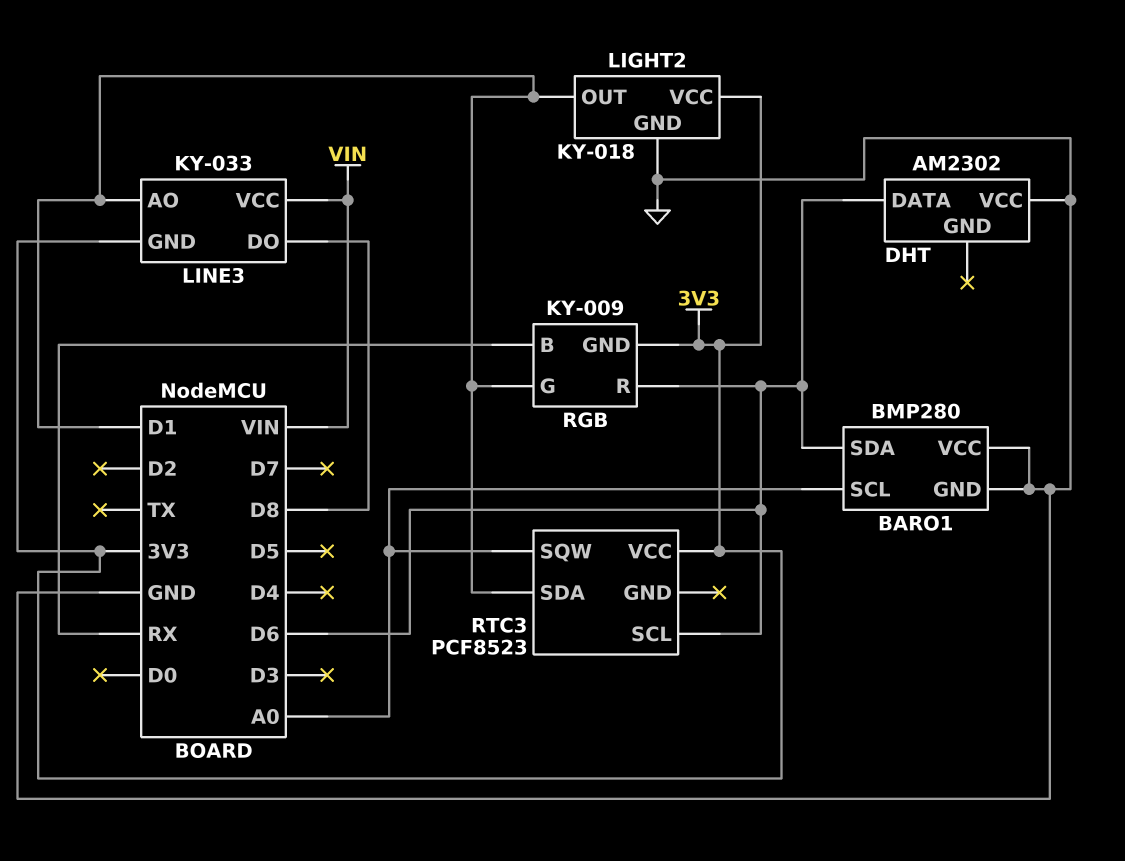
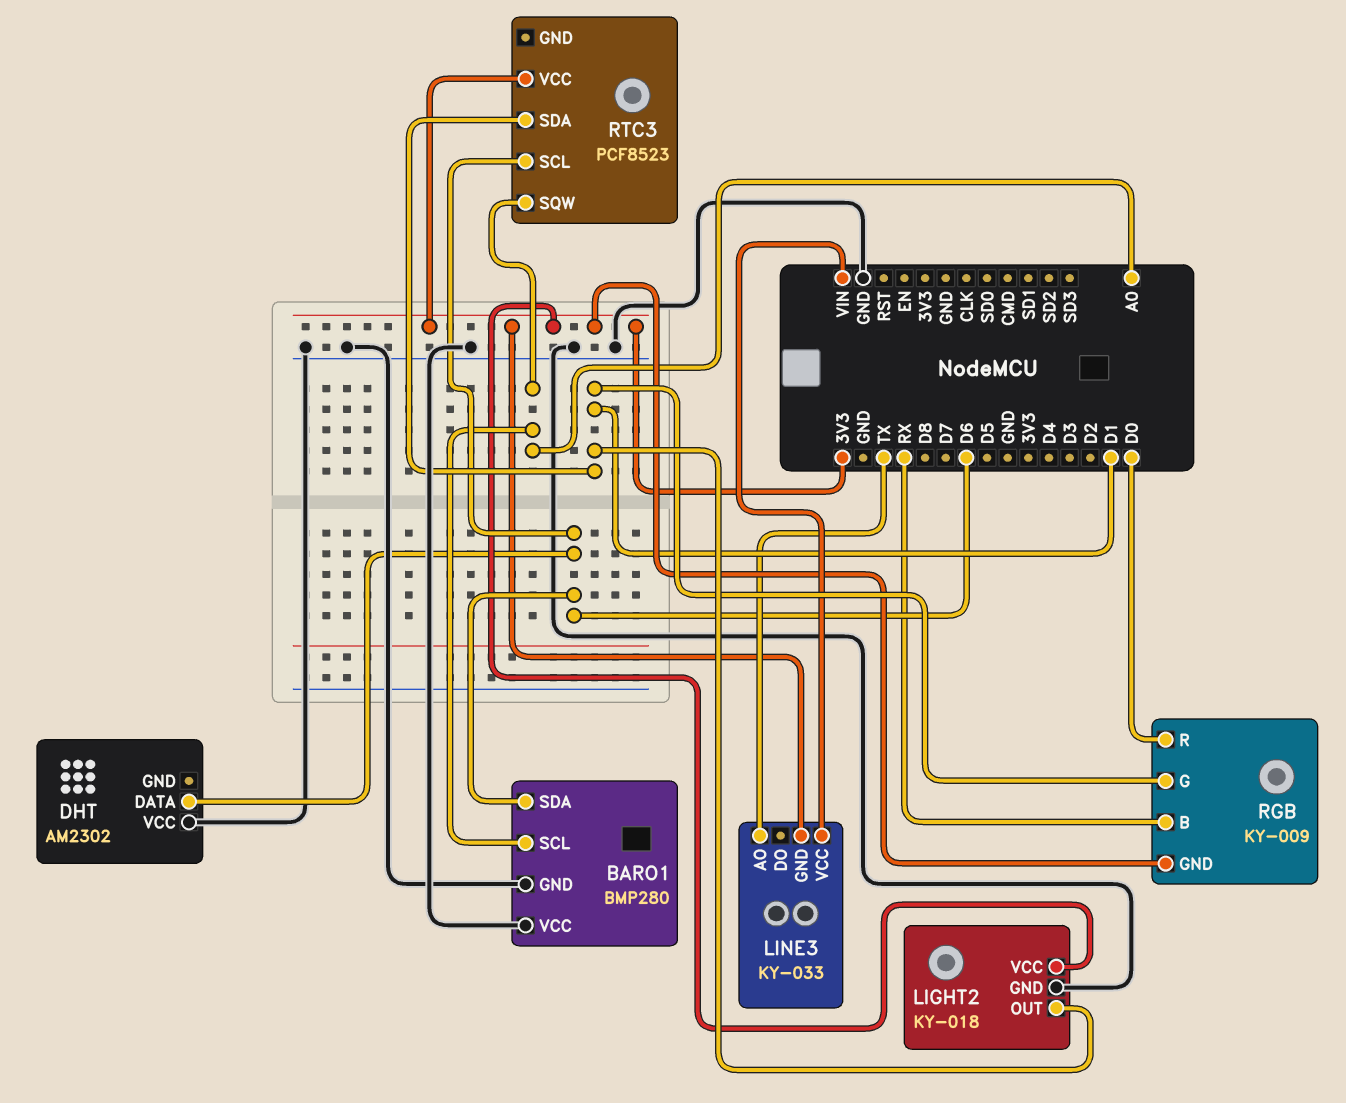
LINE3 pin AO: D1 -> TX
LINE3 pin DO: D8 -> none
RGB pin R: D6 -> D0

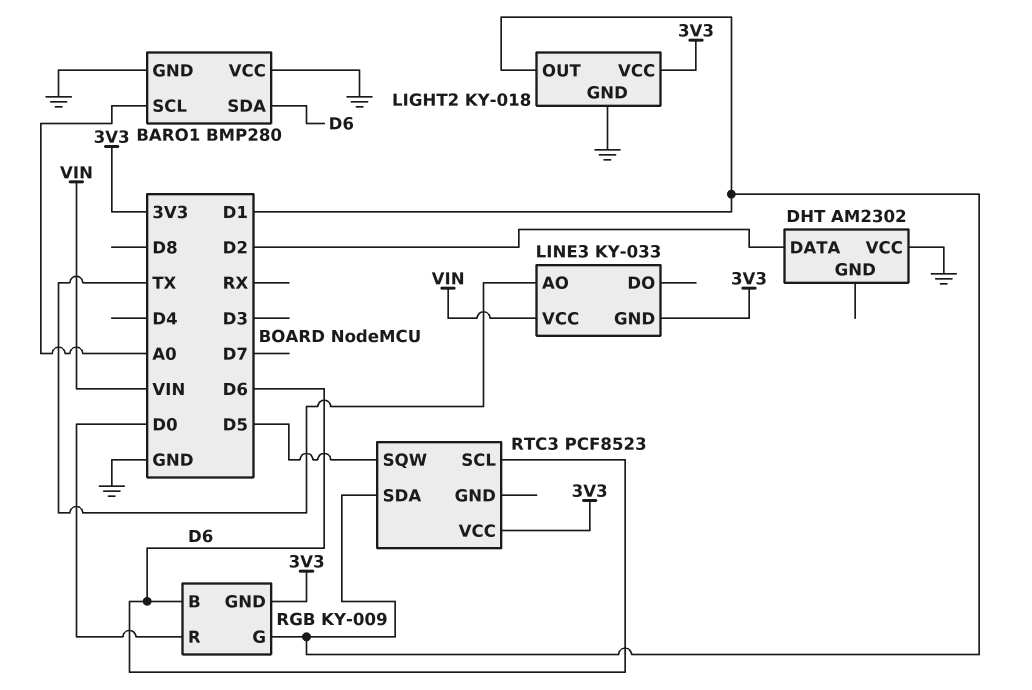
DHT pin DATA: D6 -> D2
RGB pin B: RX -> D6
RTC3 pin SQW: A0 -> D5

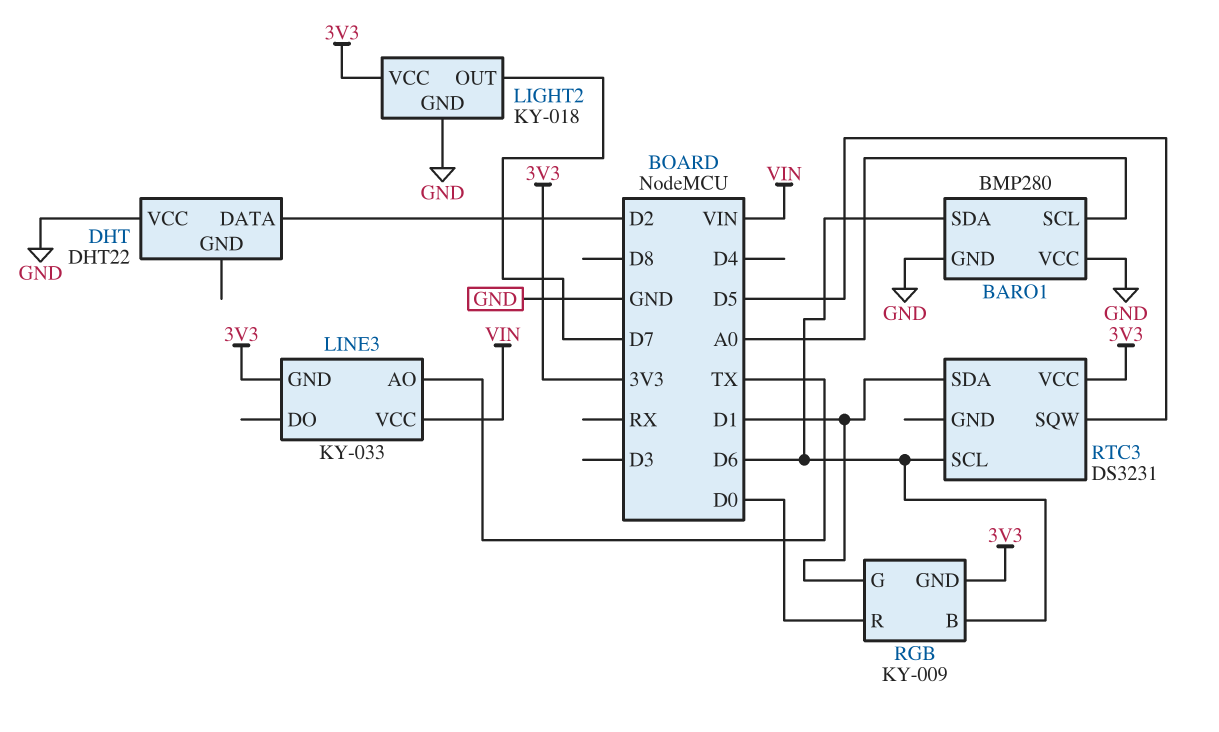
DHT: AM2302 -> DHT22
LIGHT2 pin OUT: D1 -> D7
RTC3: PCF8523 -> DS3231

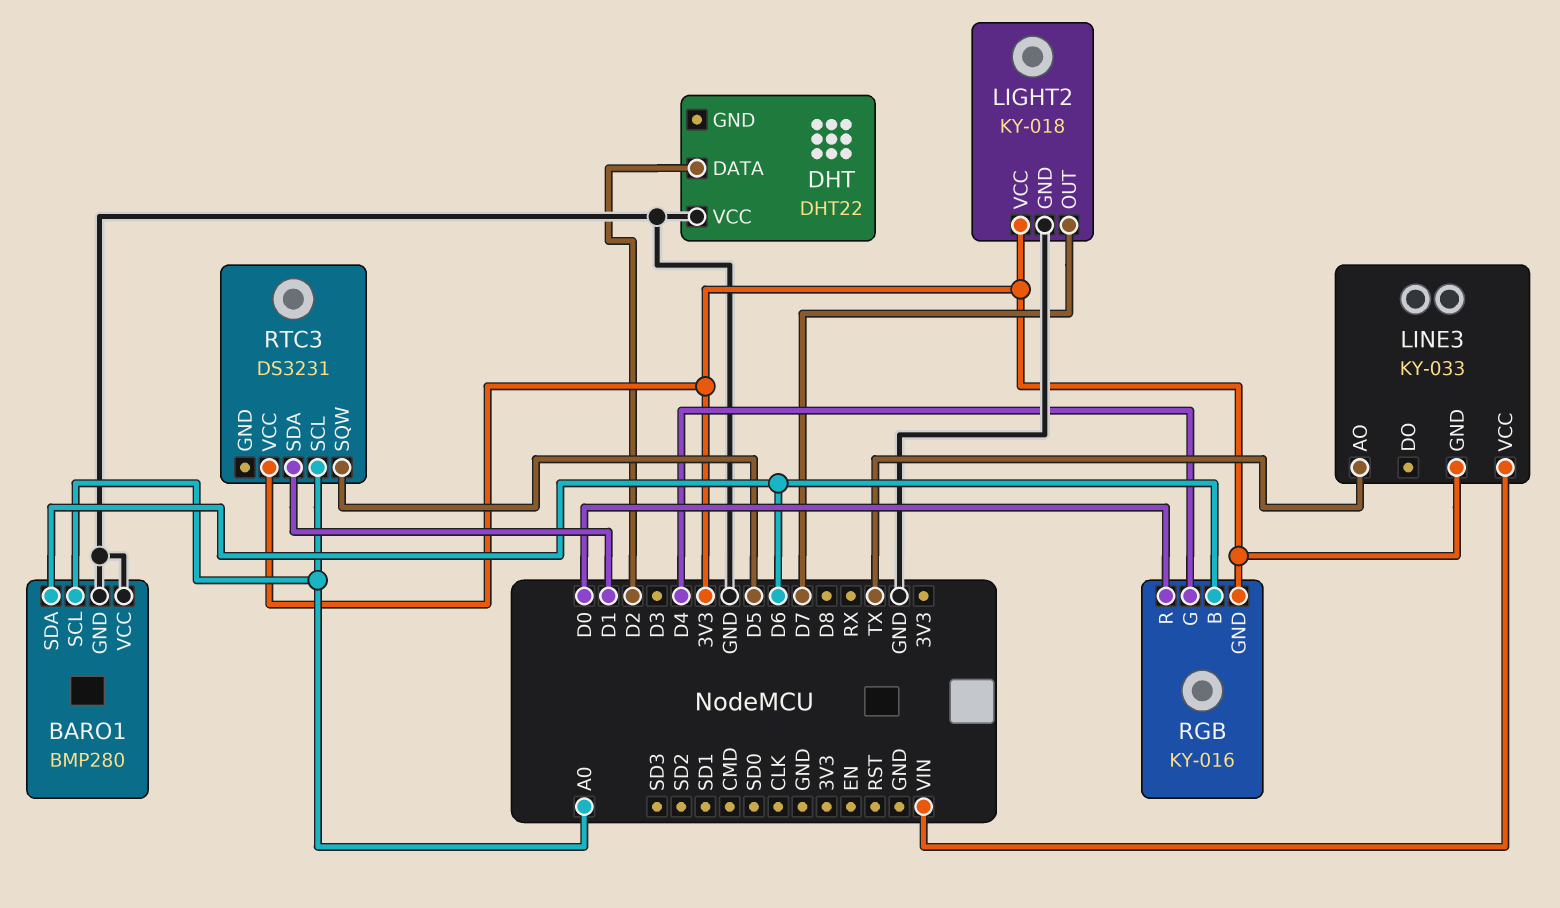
RGB: KY-009 -> KY-016
RGB pin G: D1 -> D4
RTC3 pin SCL: D6 -> A0

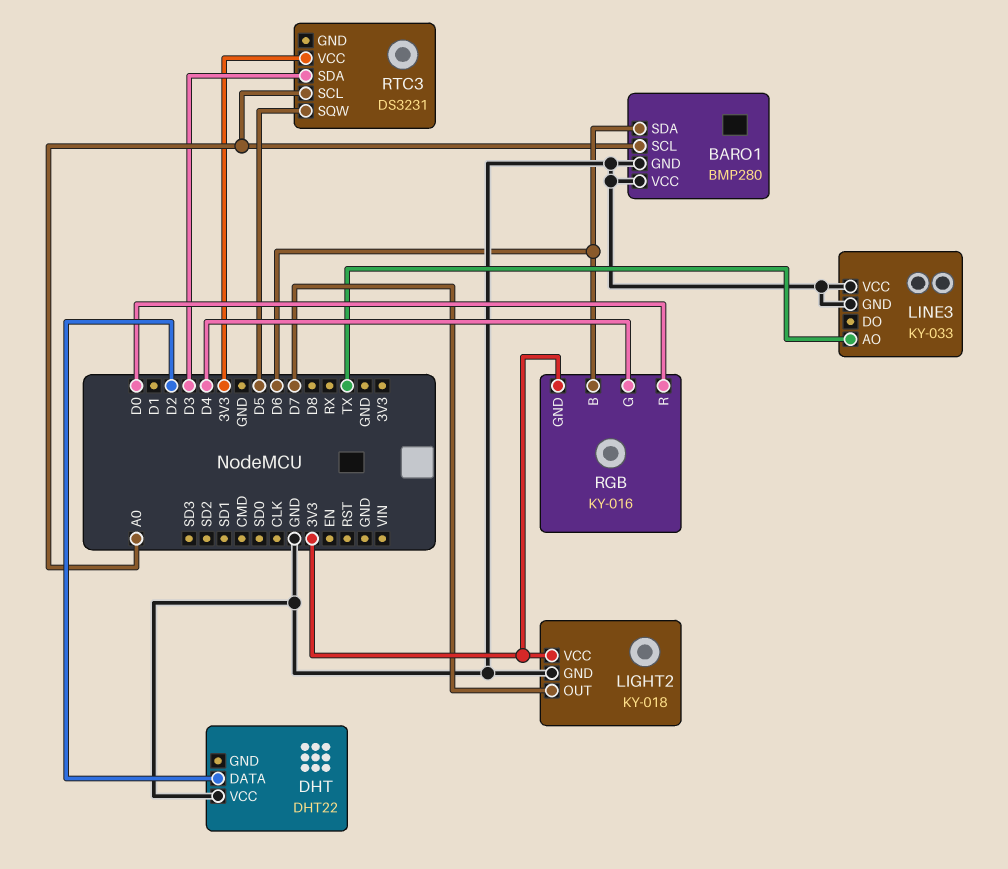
LINE3 pin GND: 3V3 -> GND
LINE3 pin VCC: VIN -> GND
RTC3 pin SDA: D1 -> D3

